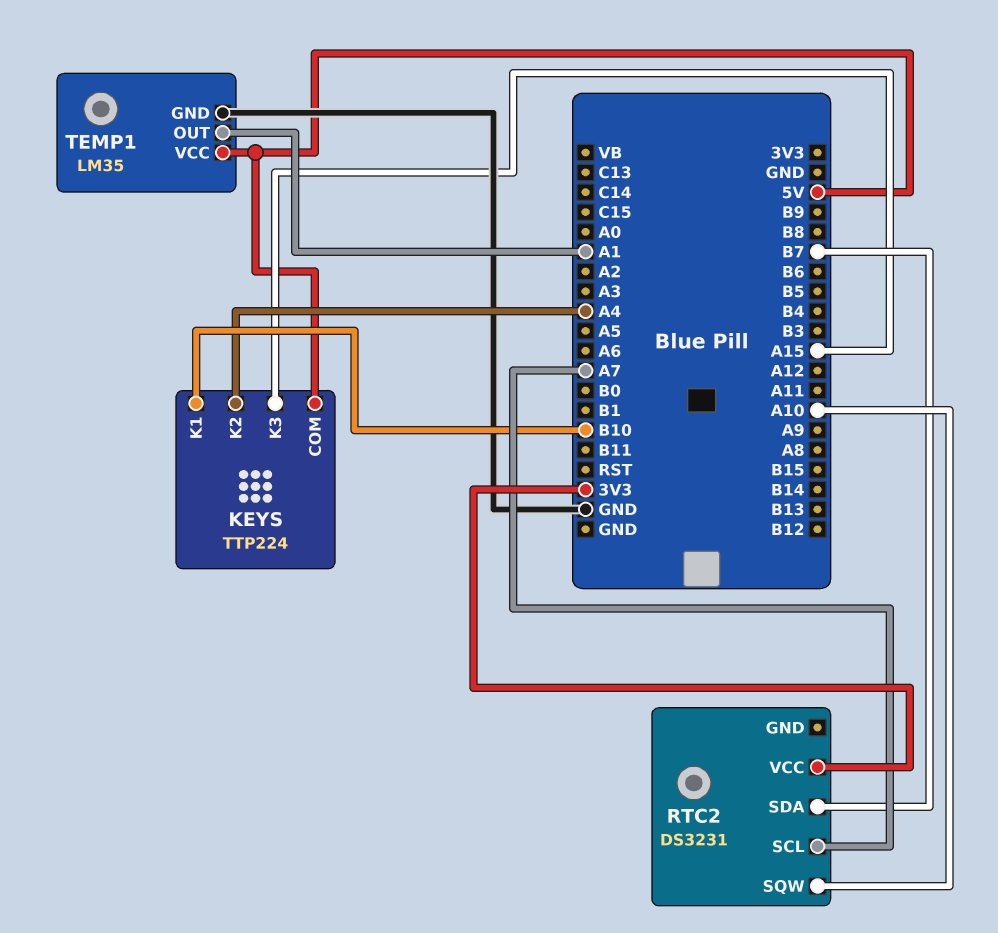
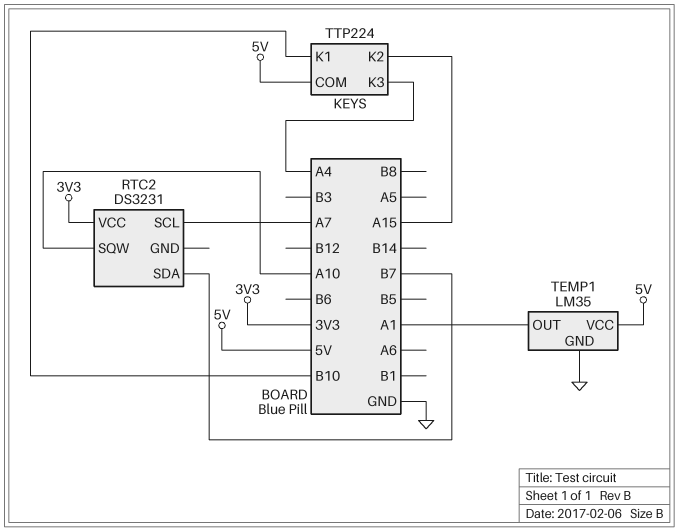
KEYS pin K2: A4 -> A15
KEYS pin K3: A15 -> A4

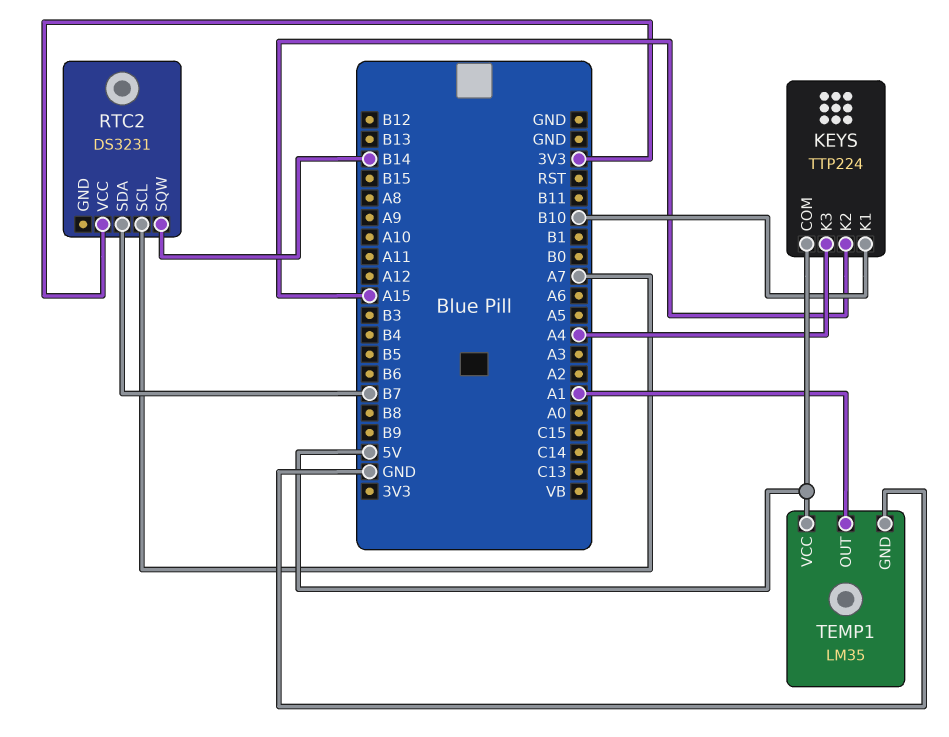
RTC2 pin SQW: A10 -> B14

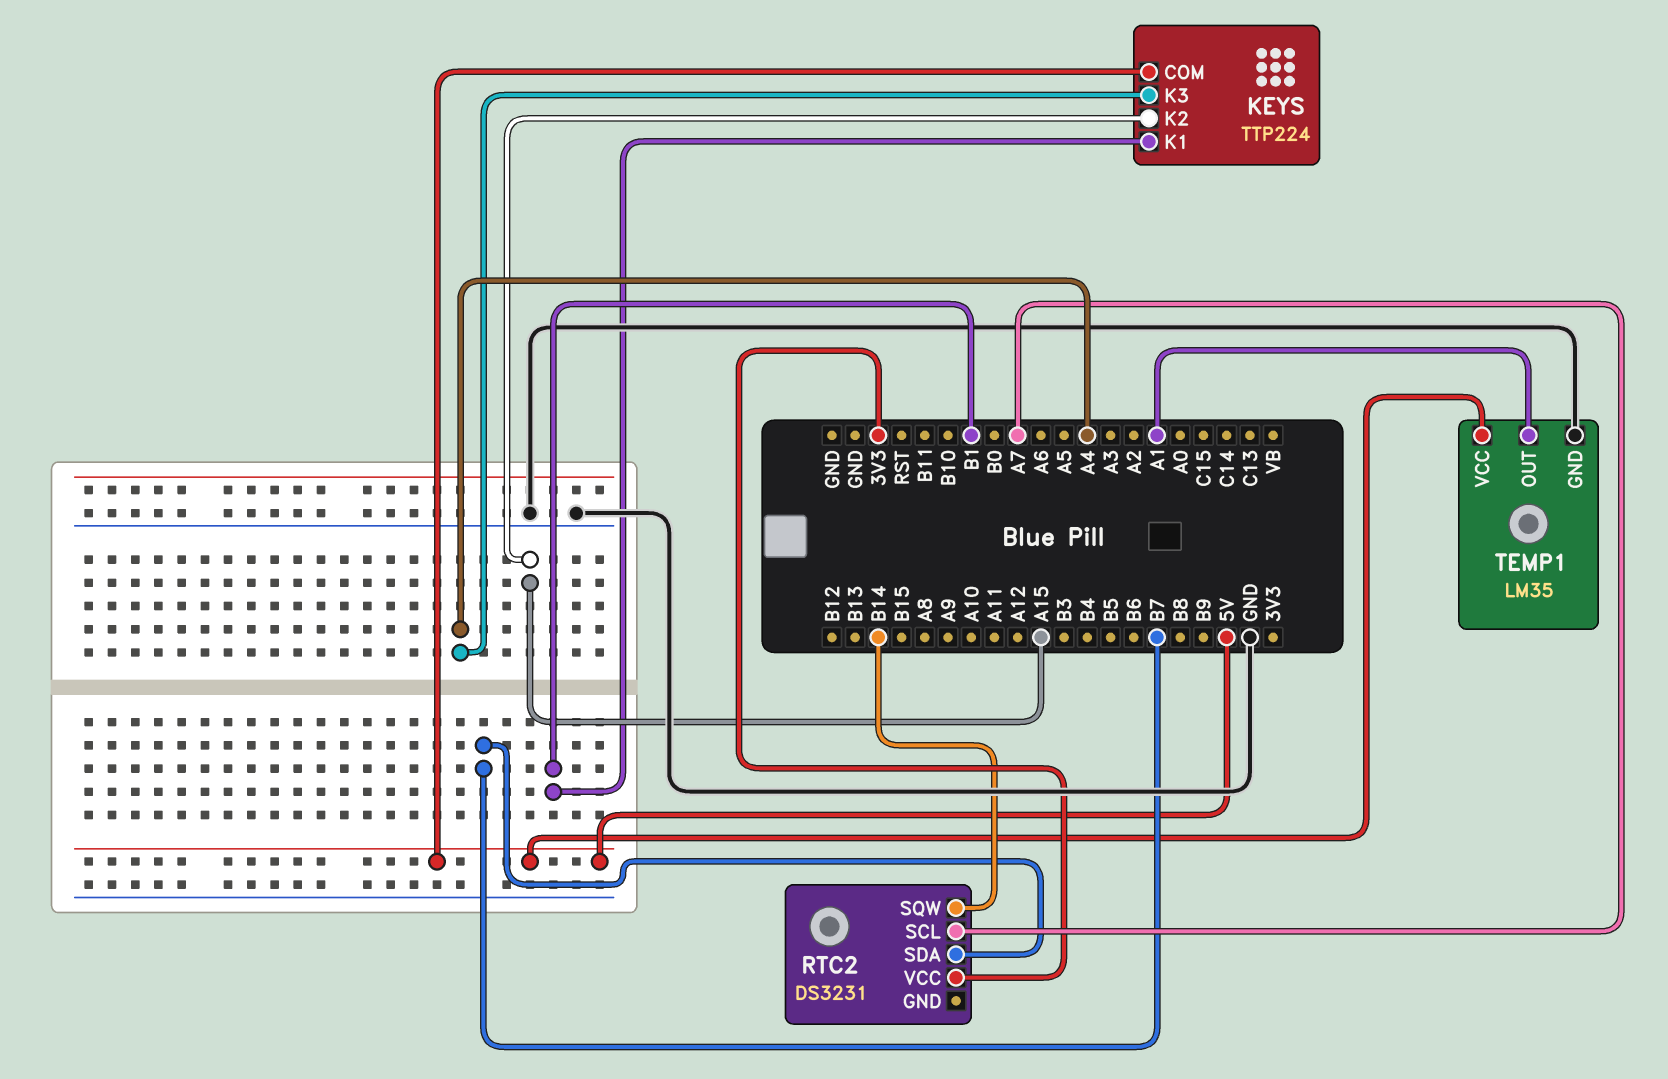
KEYS pin K1: B10 -> B1

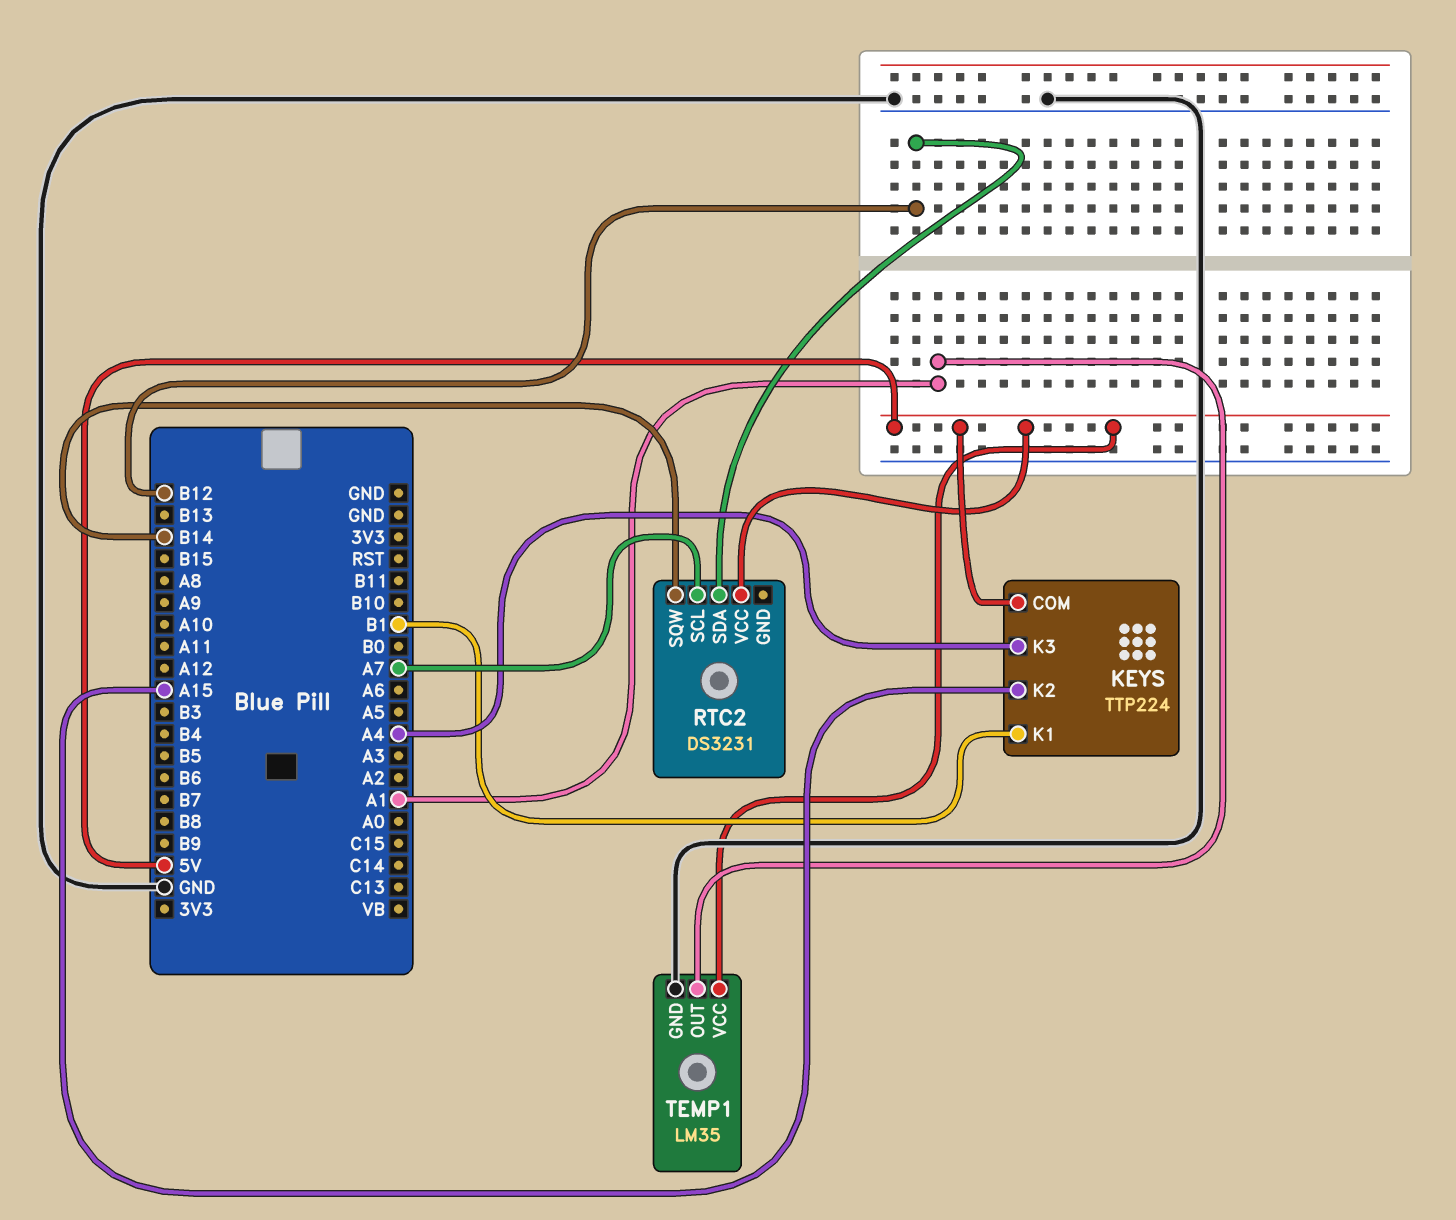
RTC2 pin SDA: B7 -> B12
RTC2 pin VCC: 3V3 -> 5V

